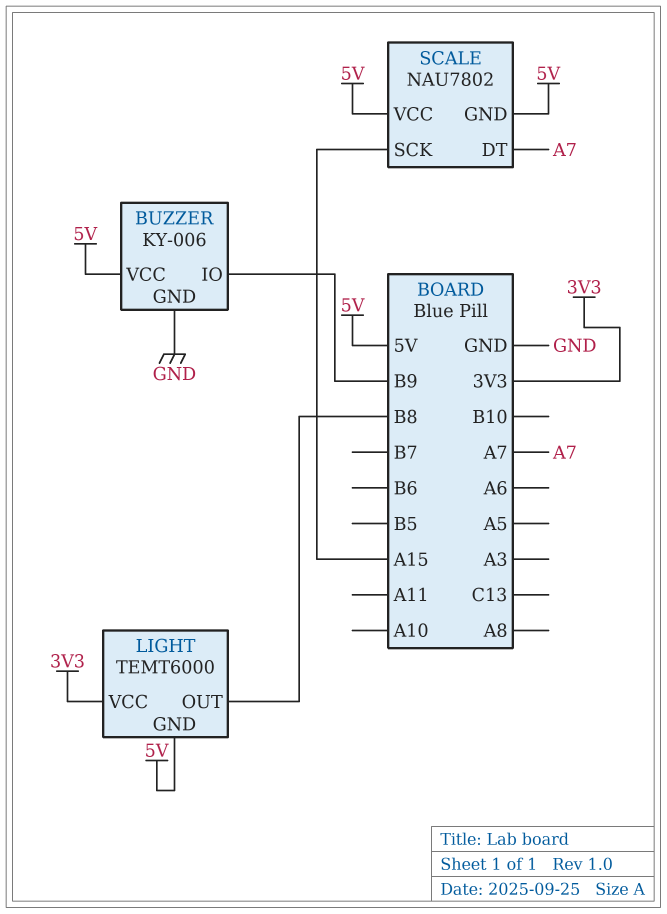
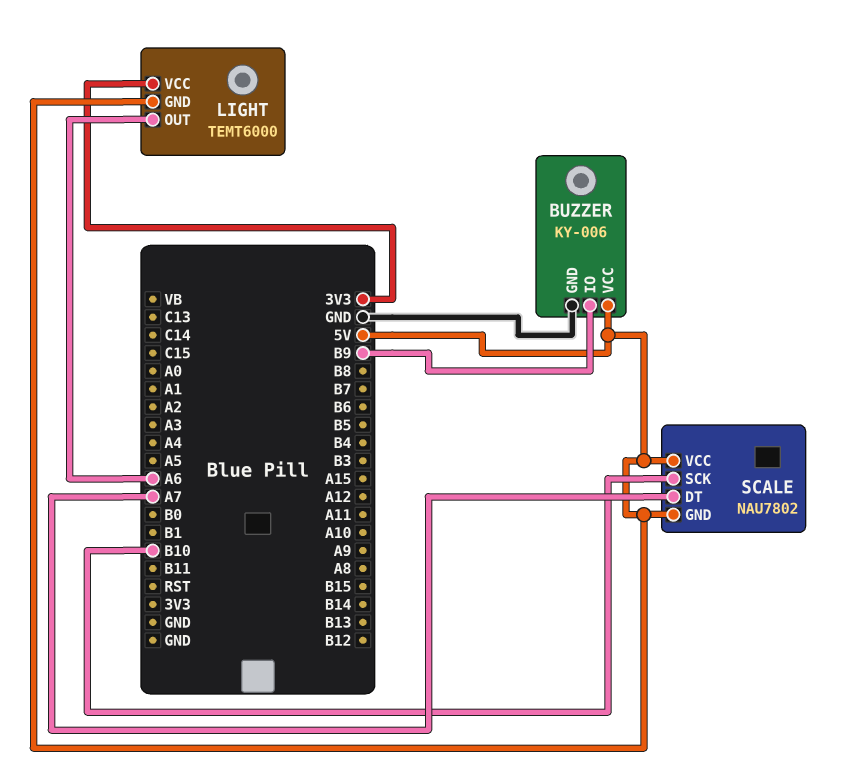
LIGHT pin OUT: B8 -> A6
SCALE pin SCK: A15 -> B10

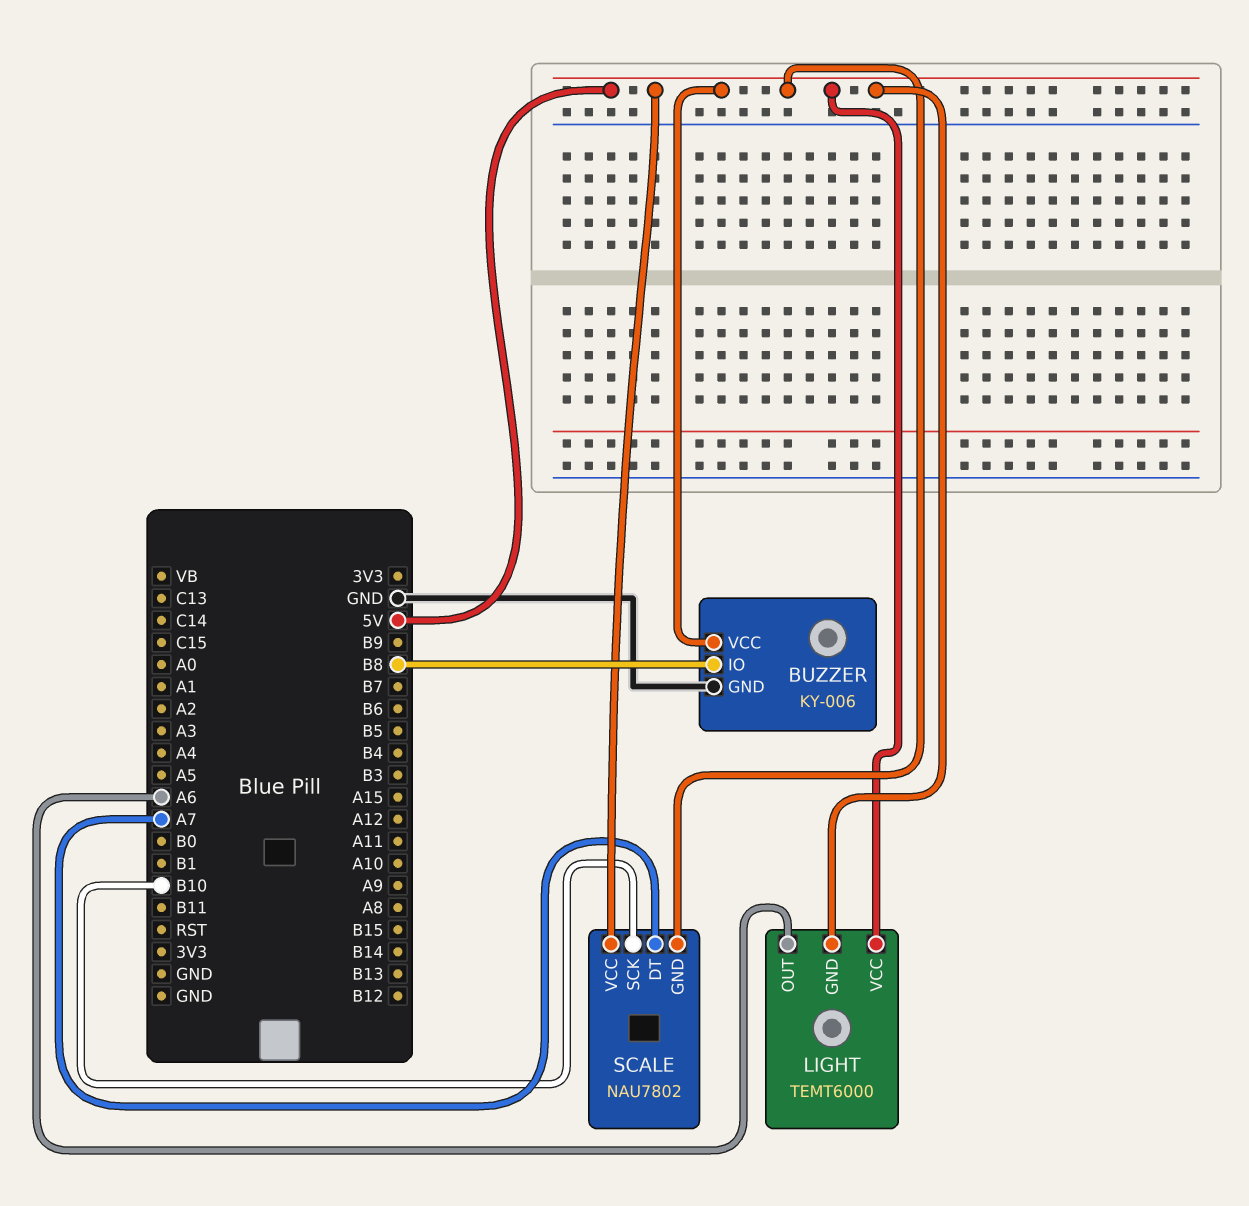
BUZZER pin IO: B9 -> B8
LIGHT pin VCC: 3V3 -> 5V

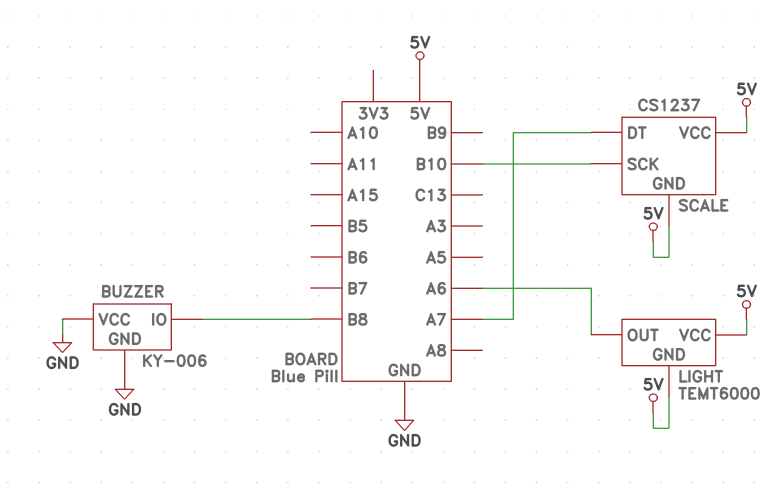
BUZZER pin VCC: 5V -> GND
SCALE: NAU7802 -> CS1237

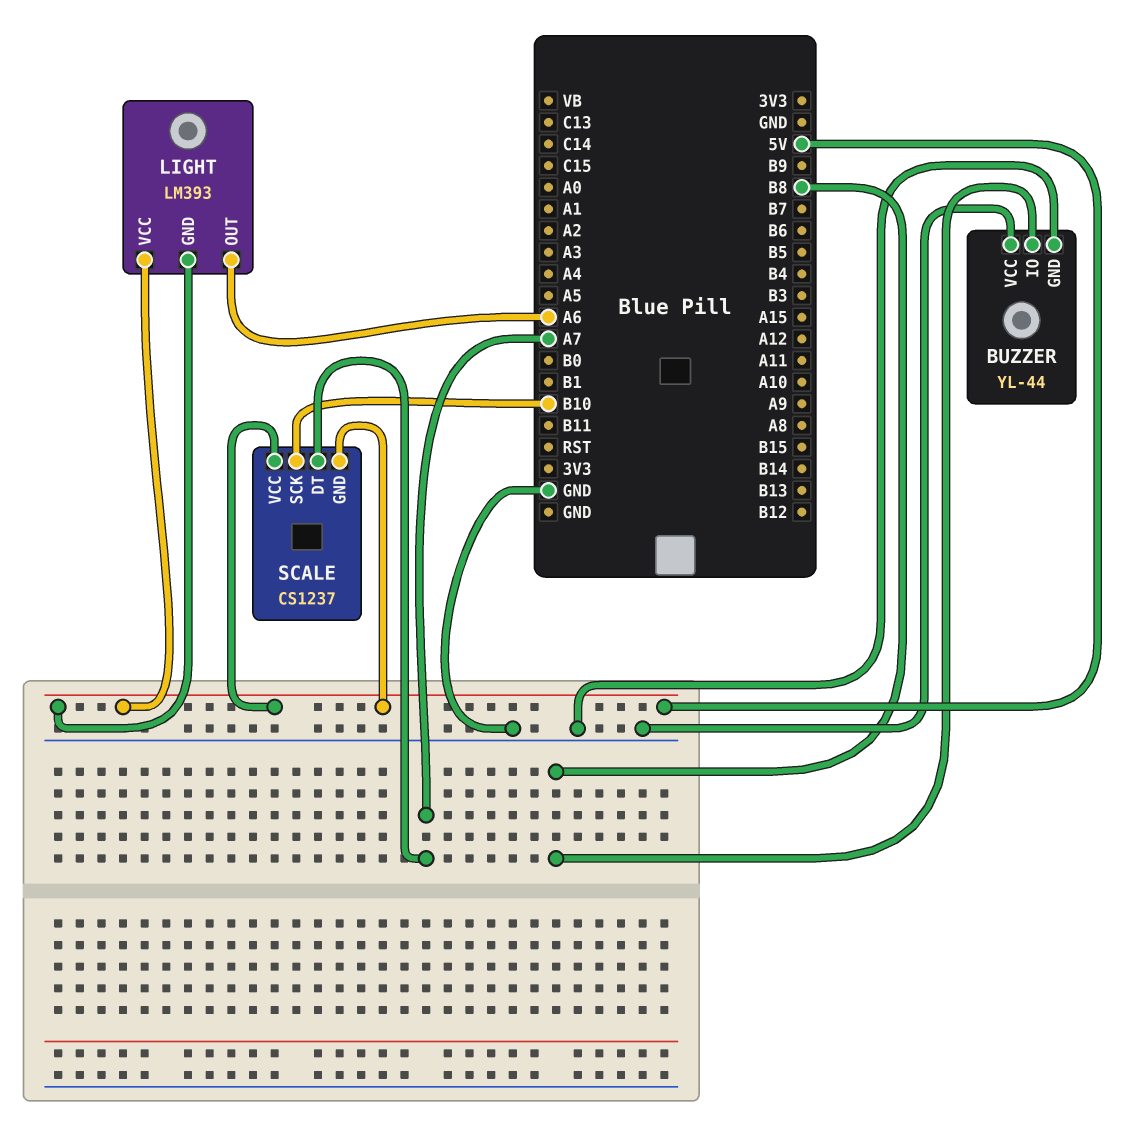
BUZZER: KY-006 -> YL-44
LIGHT: TEMT6000 -> LM393

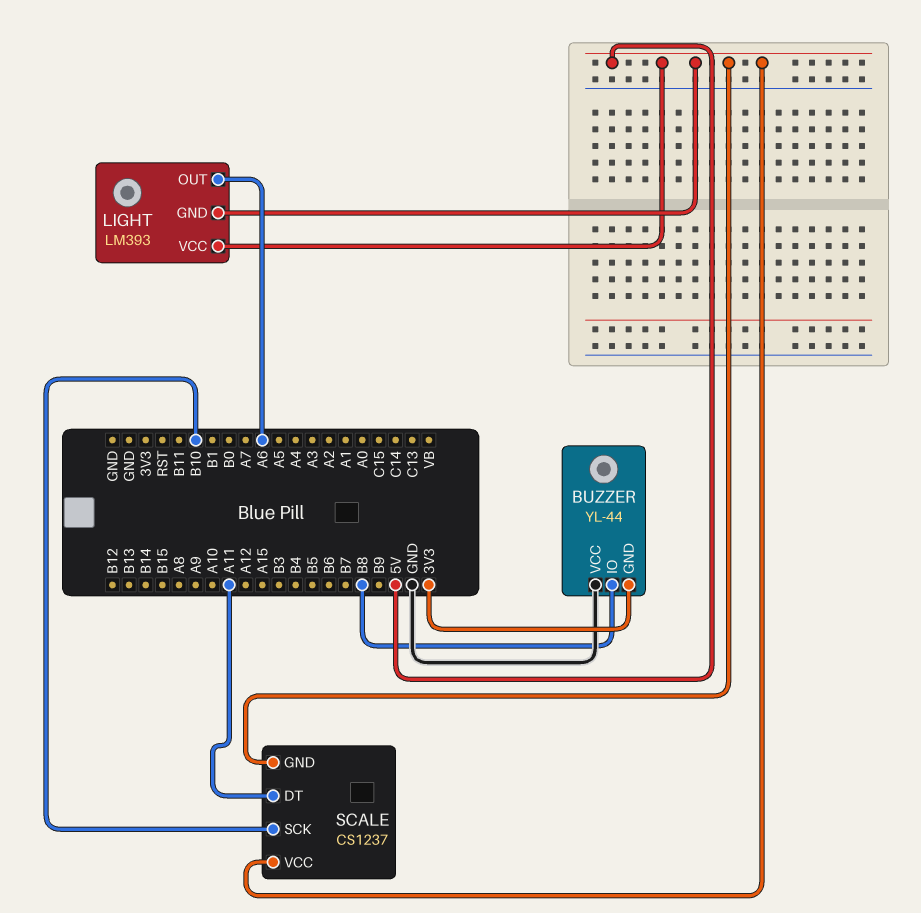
BUZZER pin GND: GND -> 3V3
SCALE pin DT: A7 -> A11

